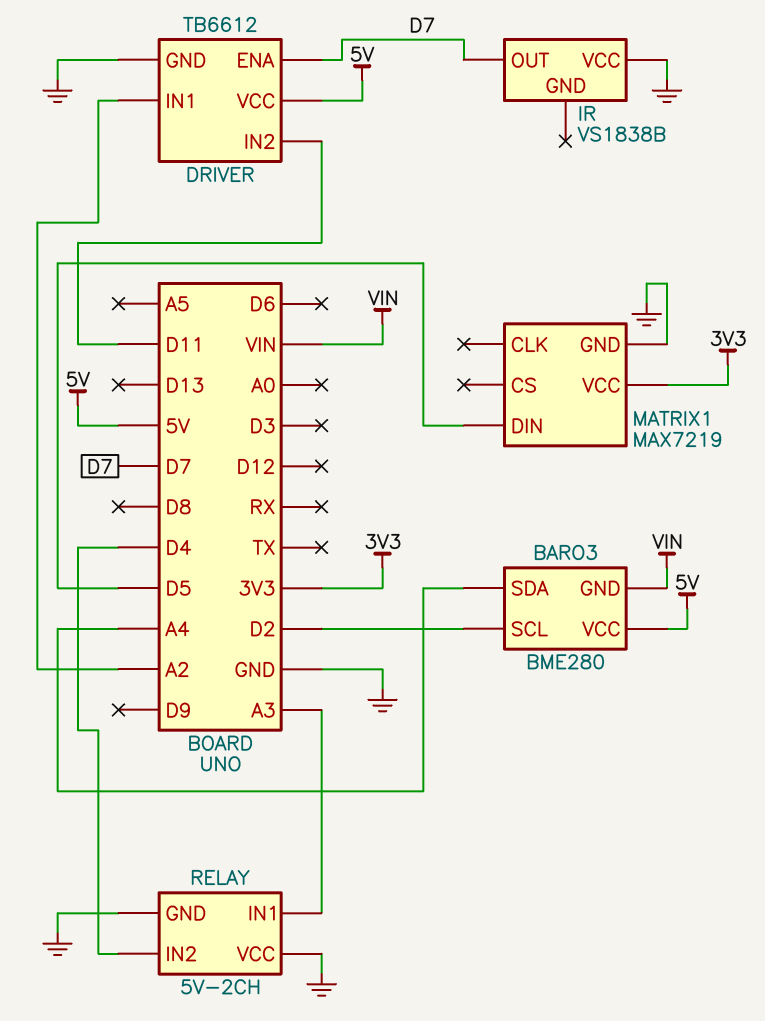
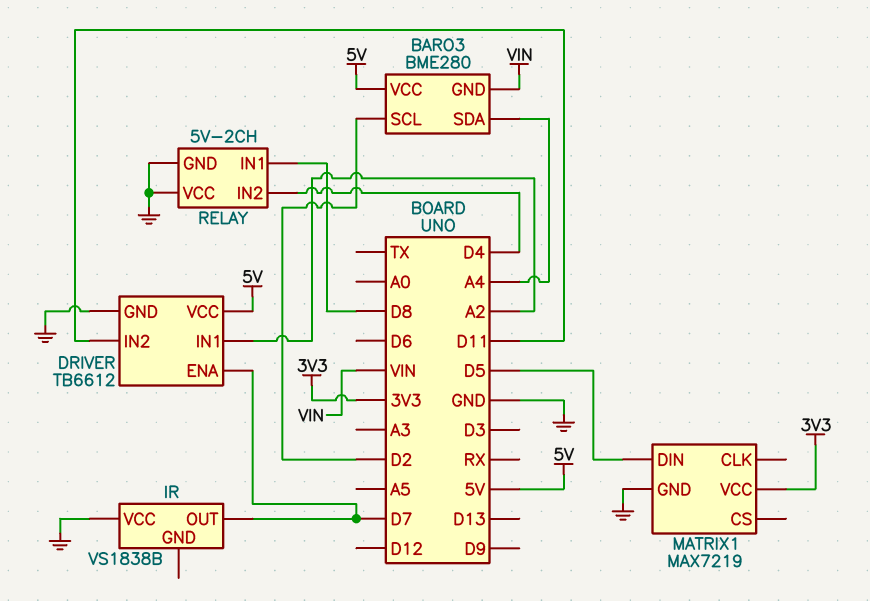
RELAY pin IN1: A3 -> D8

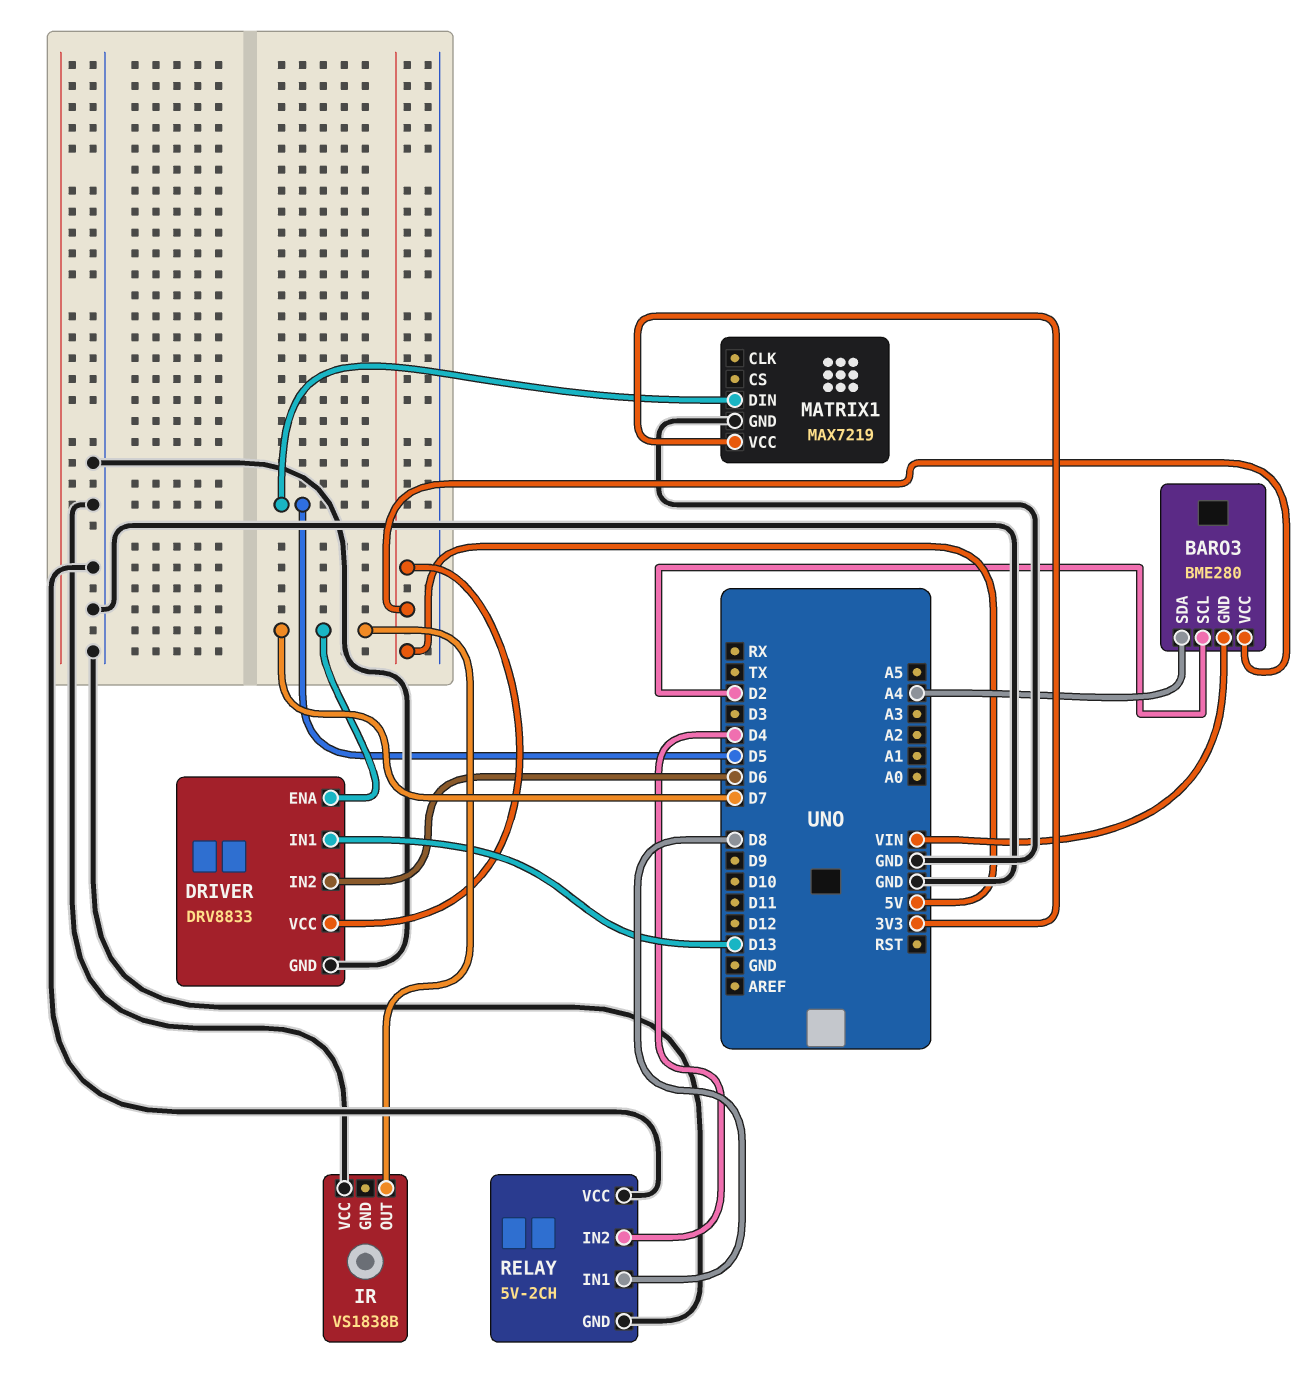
DRIVER: TB6612 -> DRV8833
DRIVER pin IN1: A2 -> D13
DRIVER pin IN2: D11 -> D6

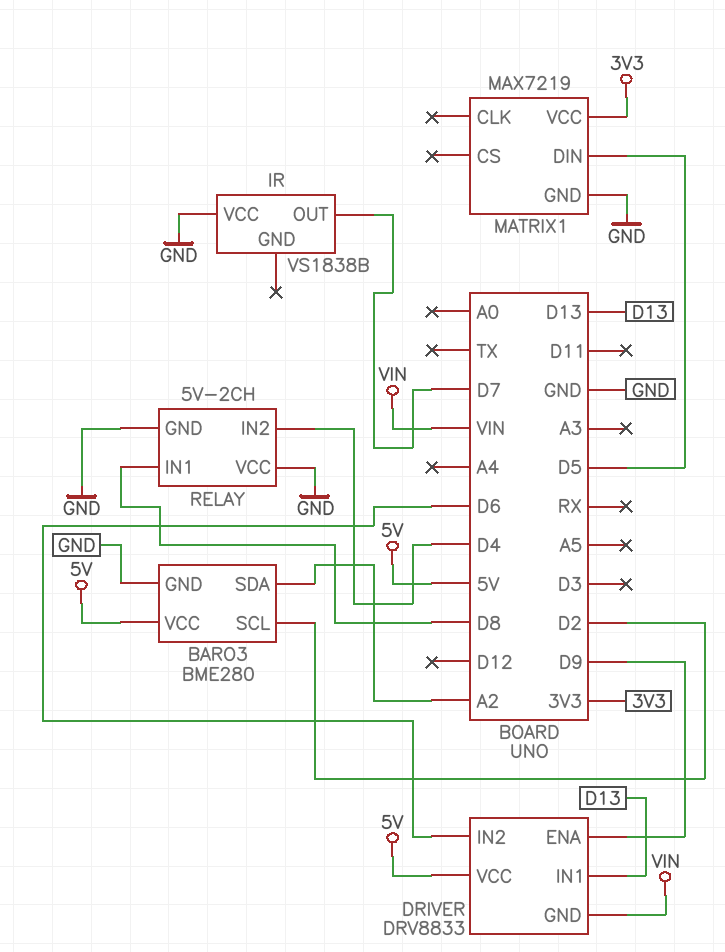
BARO3 pin GND: VIN -> GND
BARO3 pin SDA: A4 -> A2
DRIVER pin ENA: D7 -> D9
DRIVER pin GND: GND -> VIN

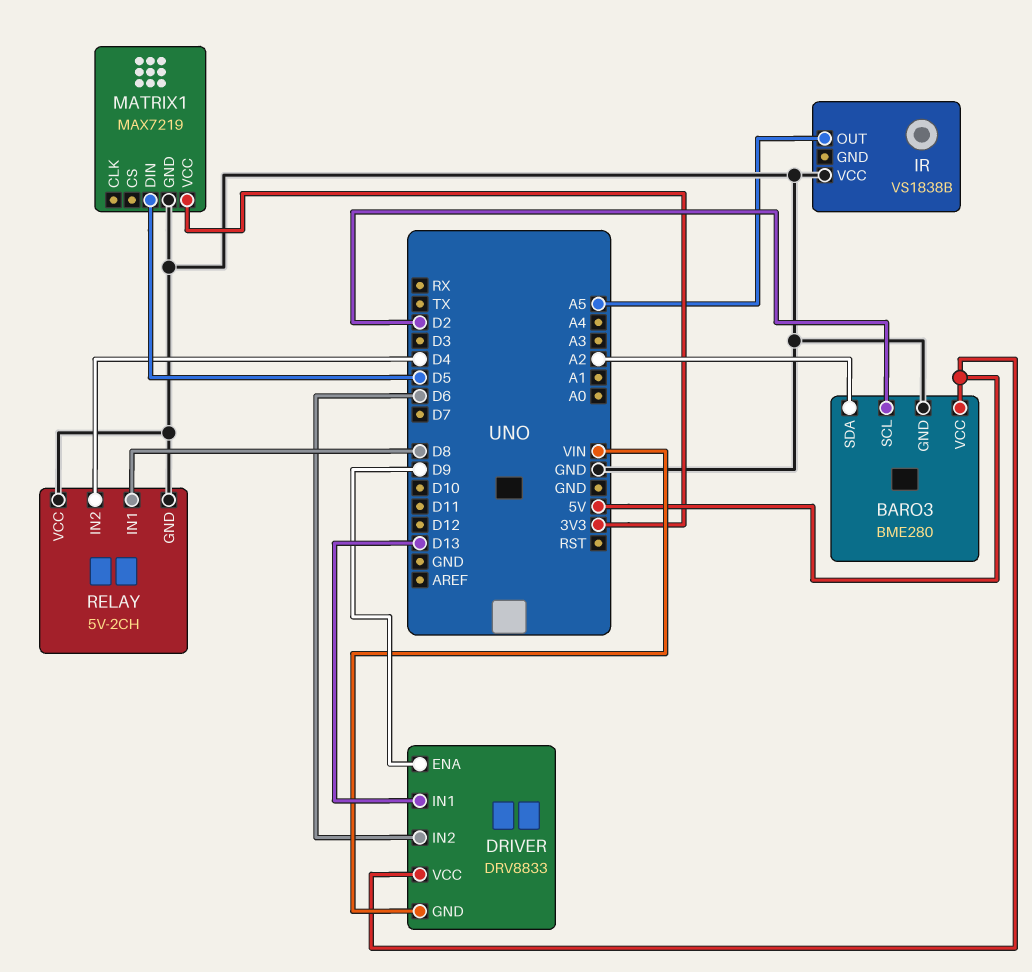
IR pin OUT: D7 -> A5

